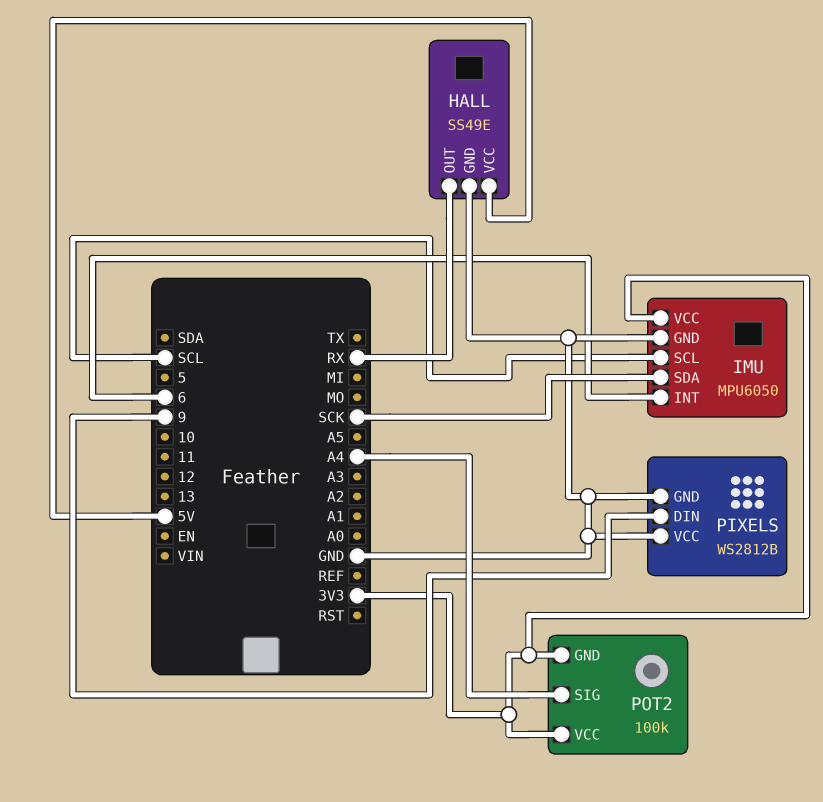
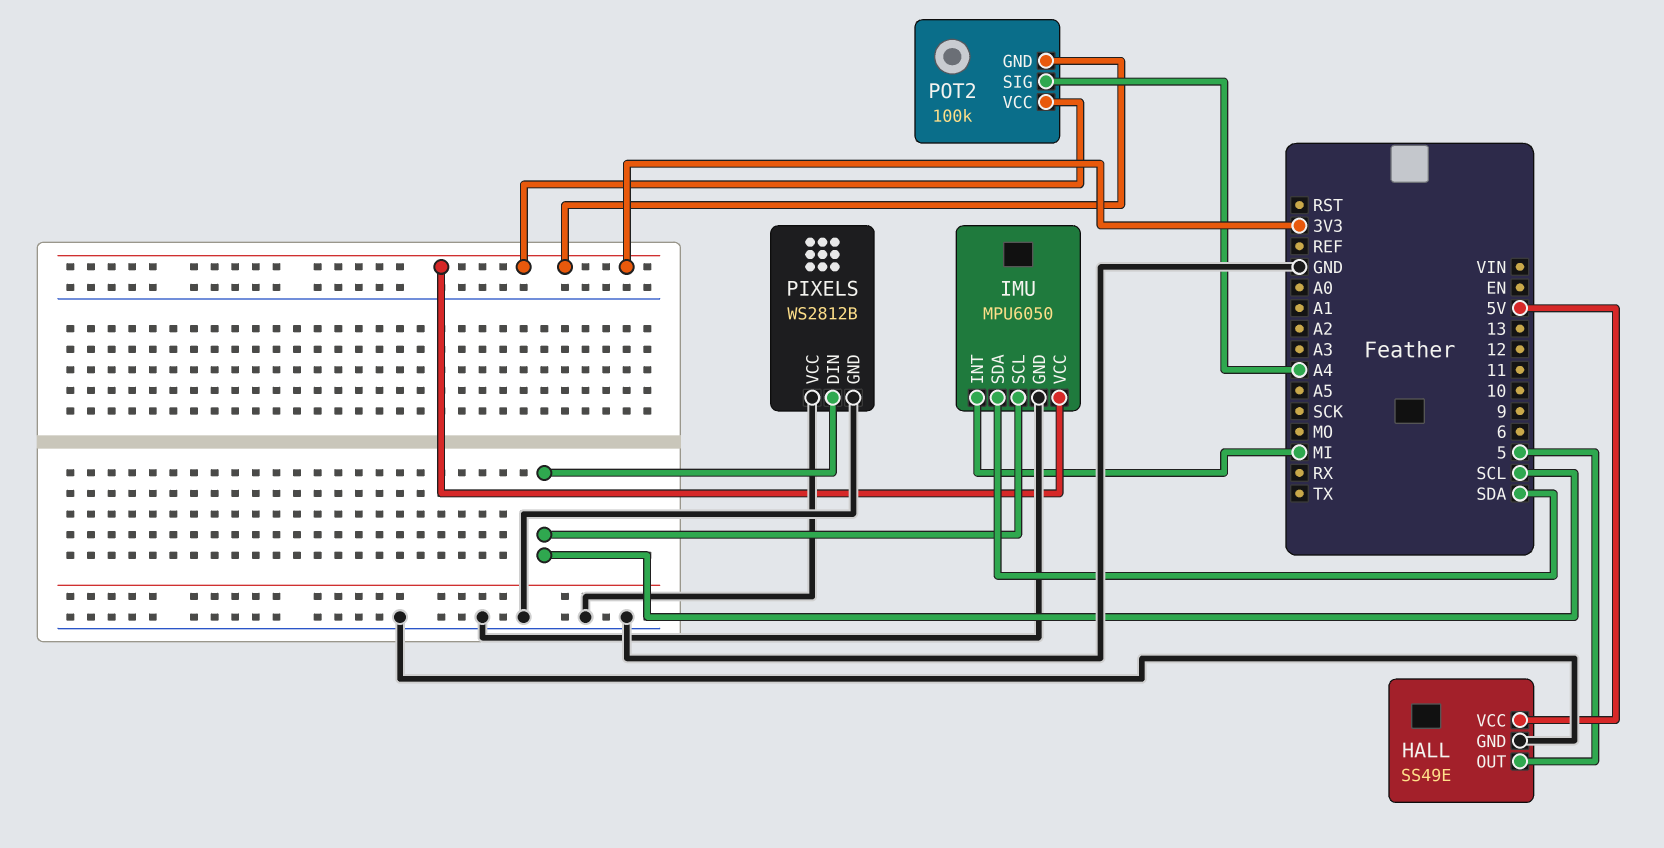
HALL pin OUT: RX -> 5
IMU pin INT: 6 -> MI
IMU pin SDA: SCK -> SDA
PIXELS pin DIN: 9 -> SCL

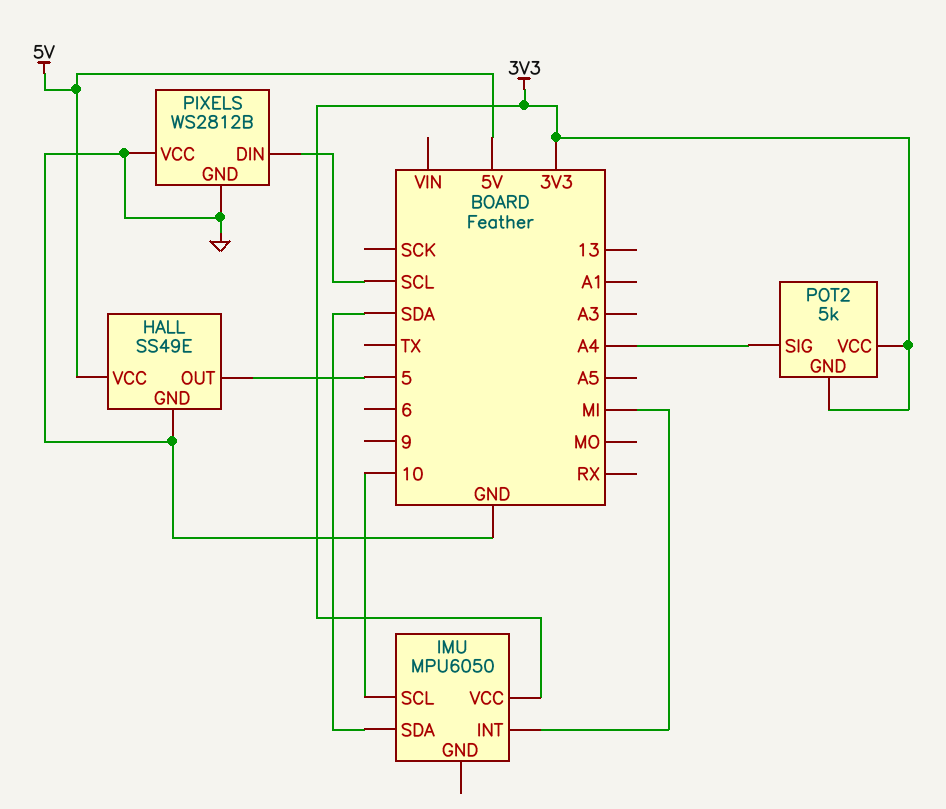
IMU pin GND: GND -> none
IMU pin SCL: SCL -> 10
POT2: 100k -> 5k

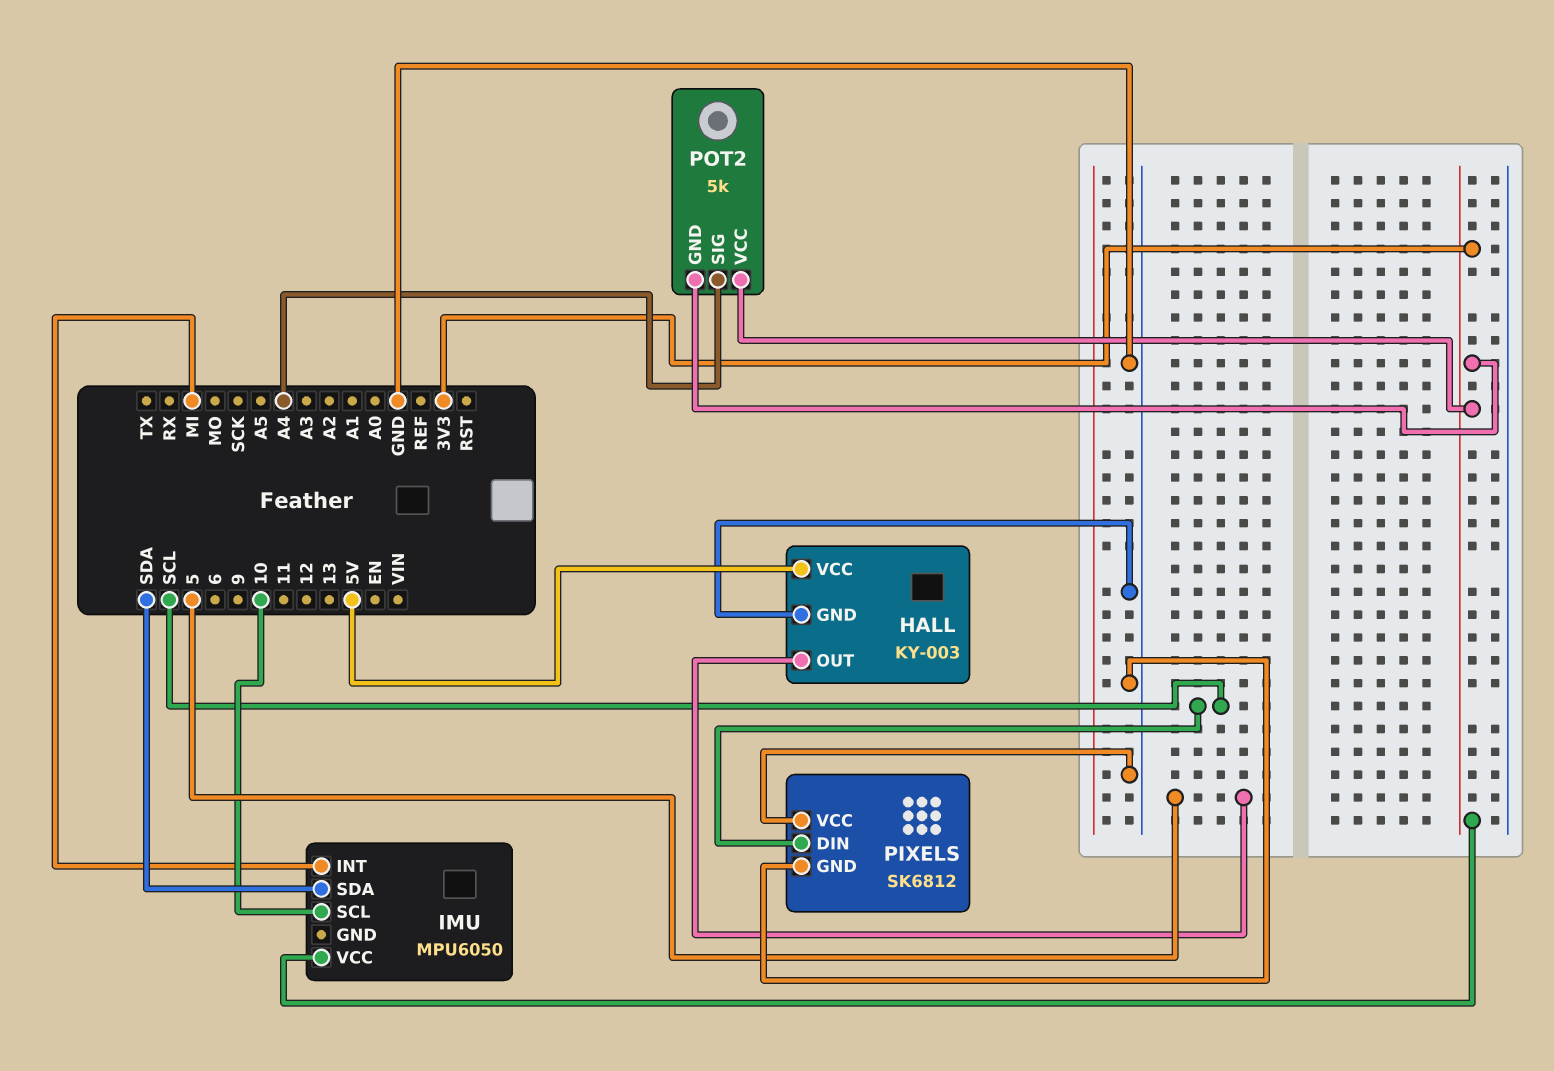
HALL: SS49E -> KY-003
PIXELS: WS2812B -> SK6812

